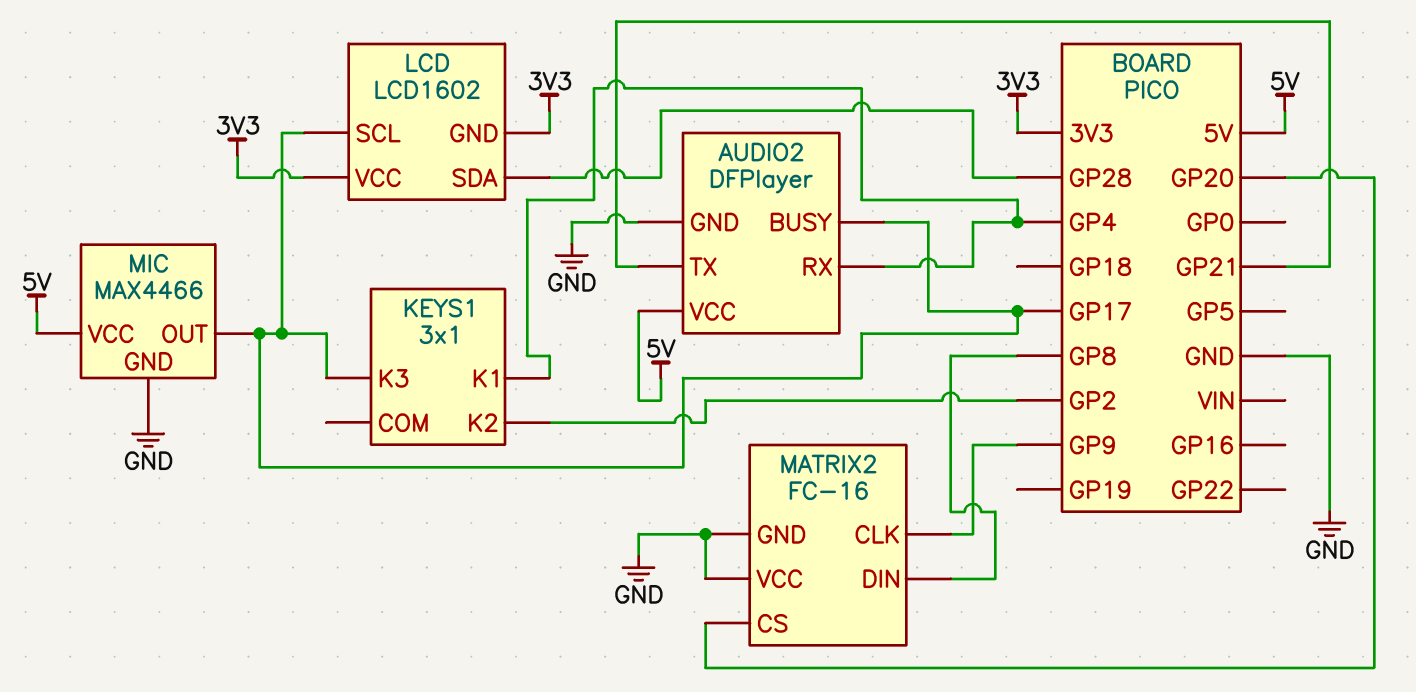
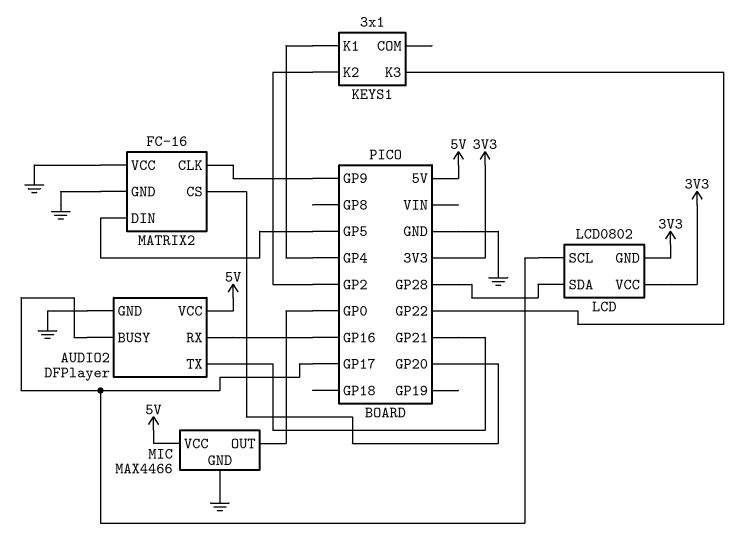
AUDIO2 pin RX: GP4 -> GP16
KEYS1 pin K3: GP17 -> GP22
LCD: LCD1602 -> LCD0802
MATRIX2 pin DIN: GP8 -> GP5
MIC pin OUT: GP17 -> GP0

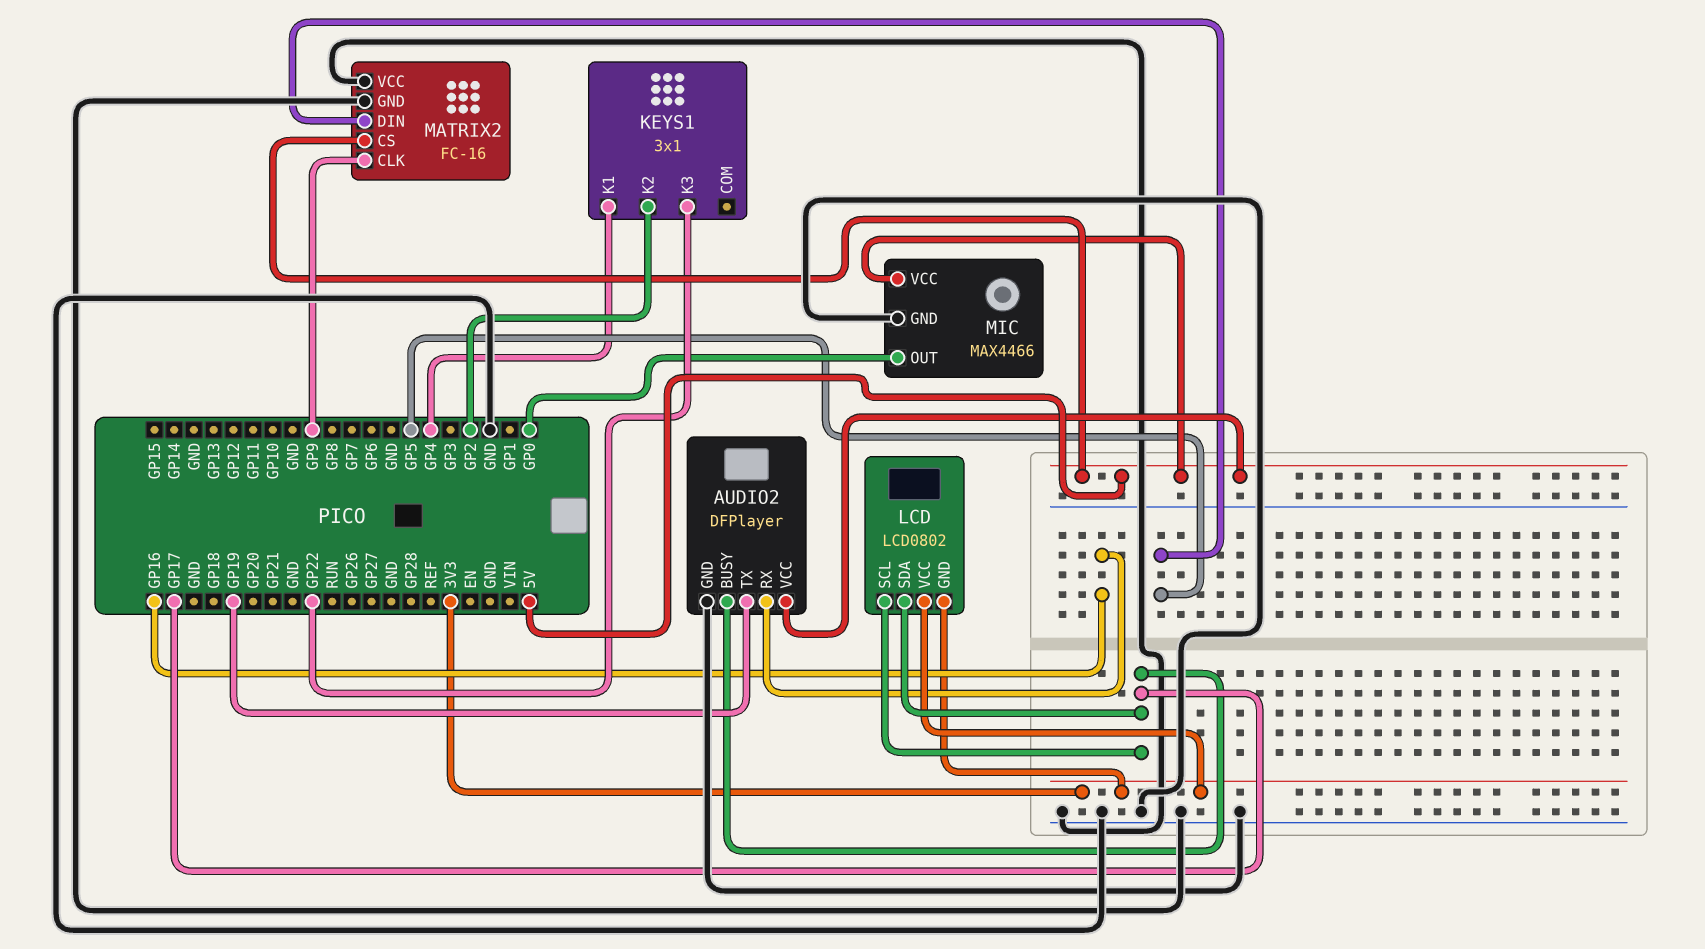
AUDIO2 pin TX: GP21 -> GP19
LCD pin SDA: GP28 -> GP17
MATRIX2 pin CS: GP20 -> 5V

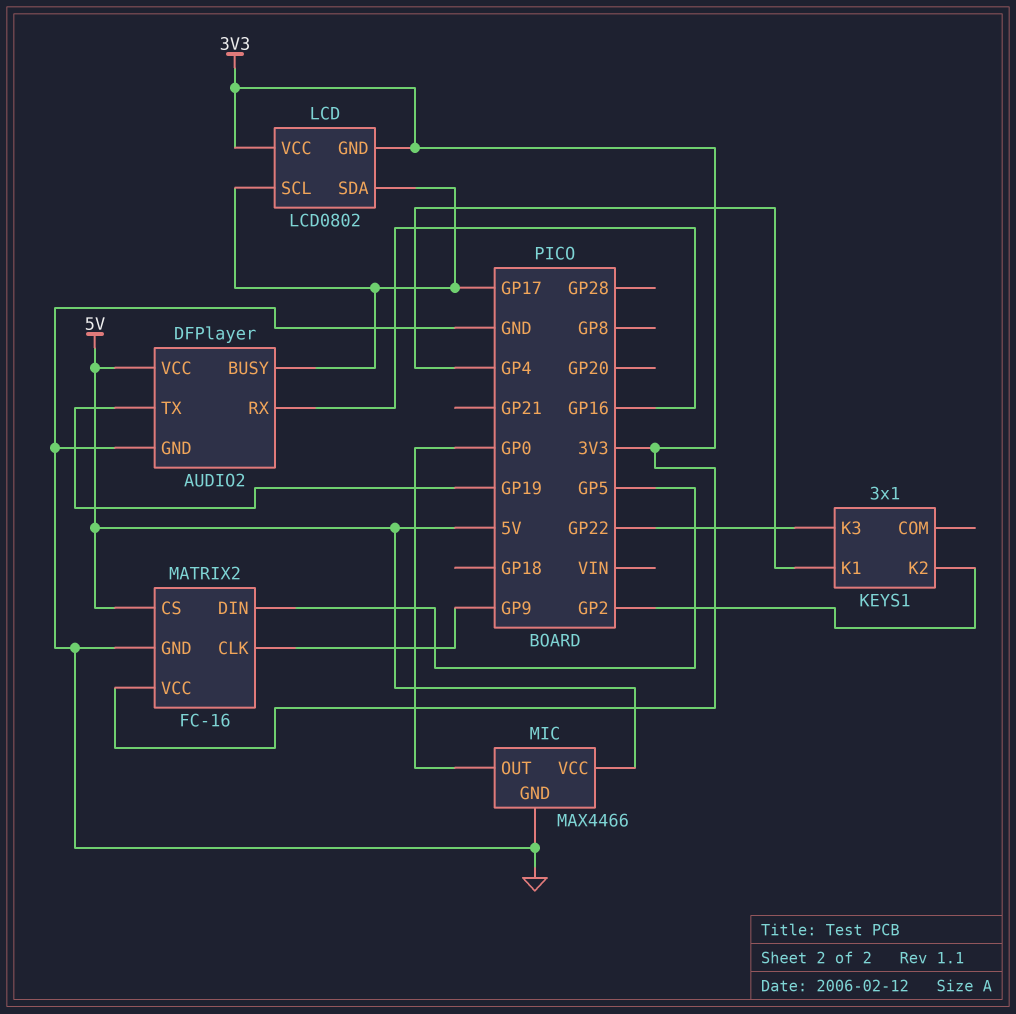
MATRIX2 pin VCC: GND -> 3V3

